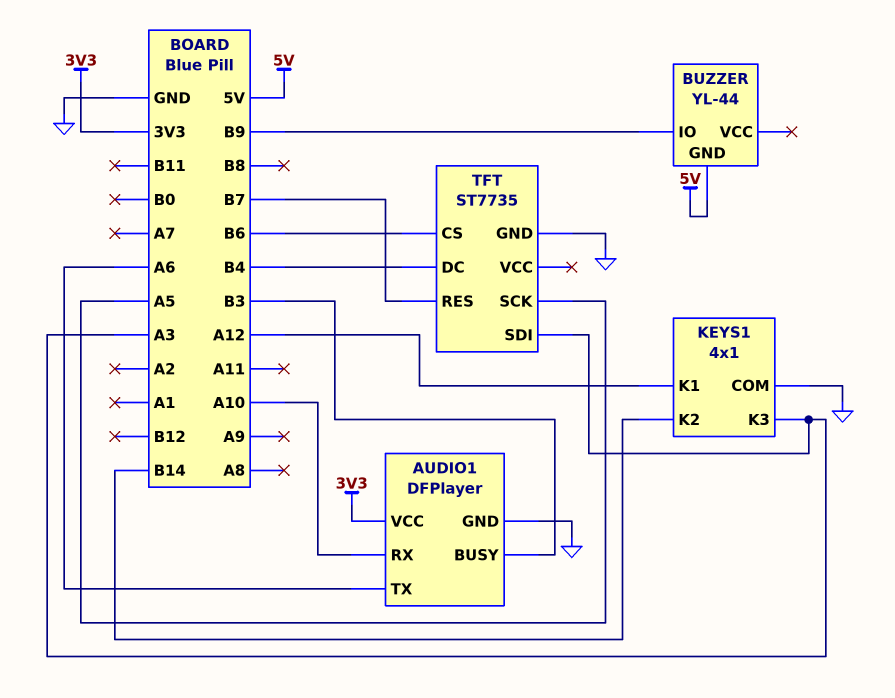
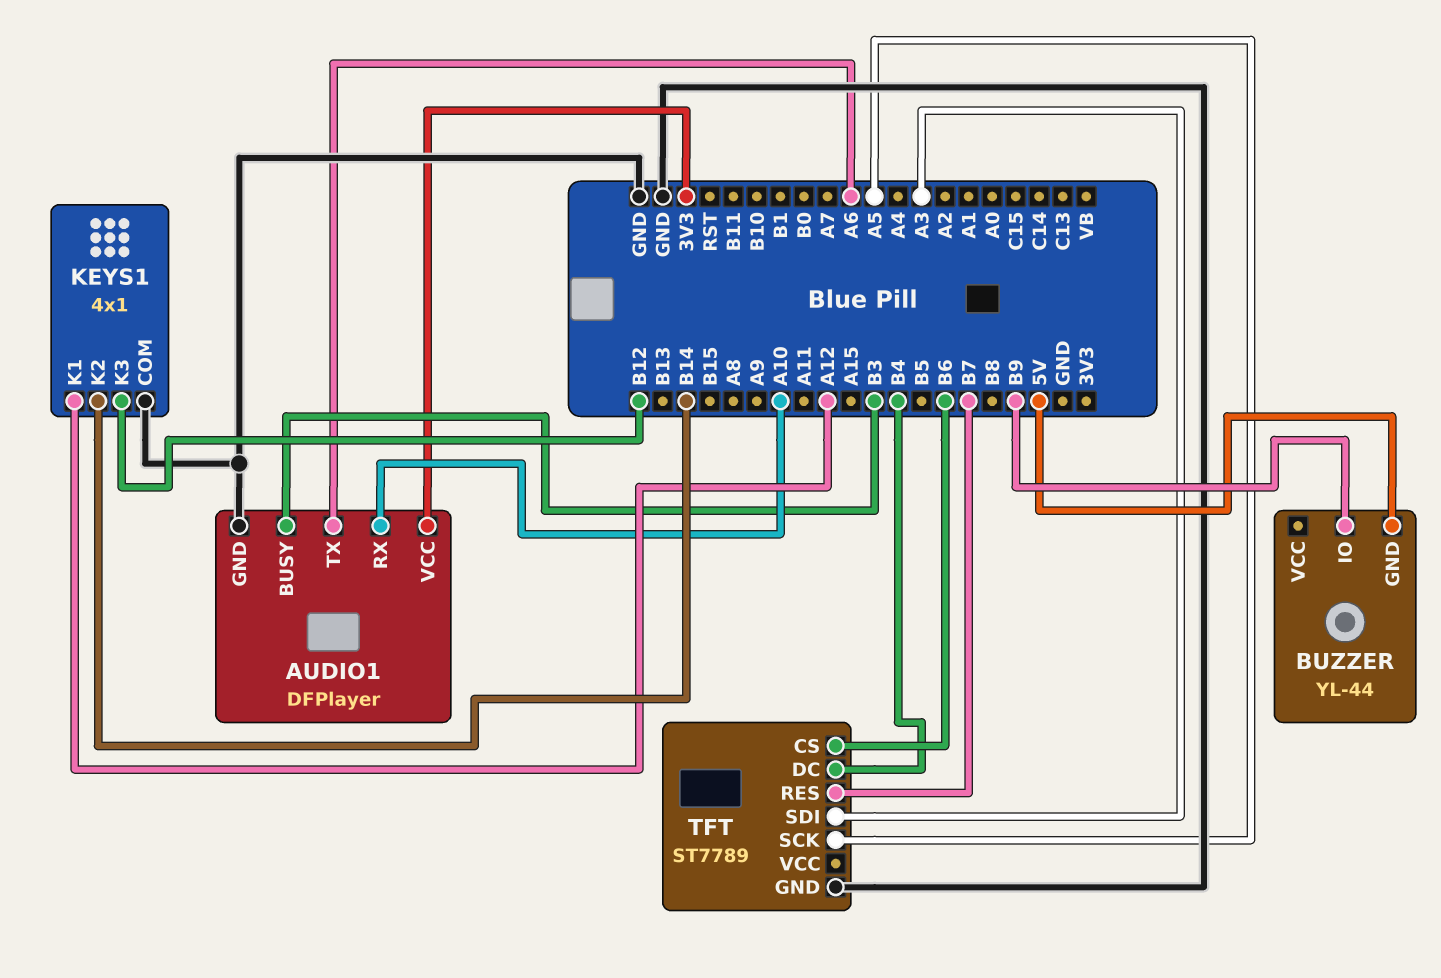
KEYS1 pin K3: A3 -> B12
TFT: ST7735 -> ST7789

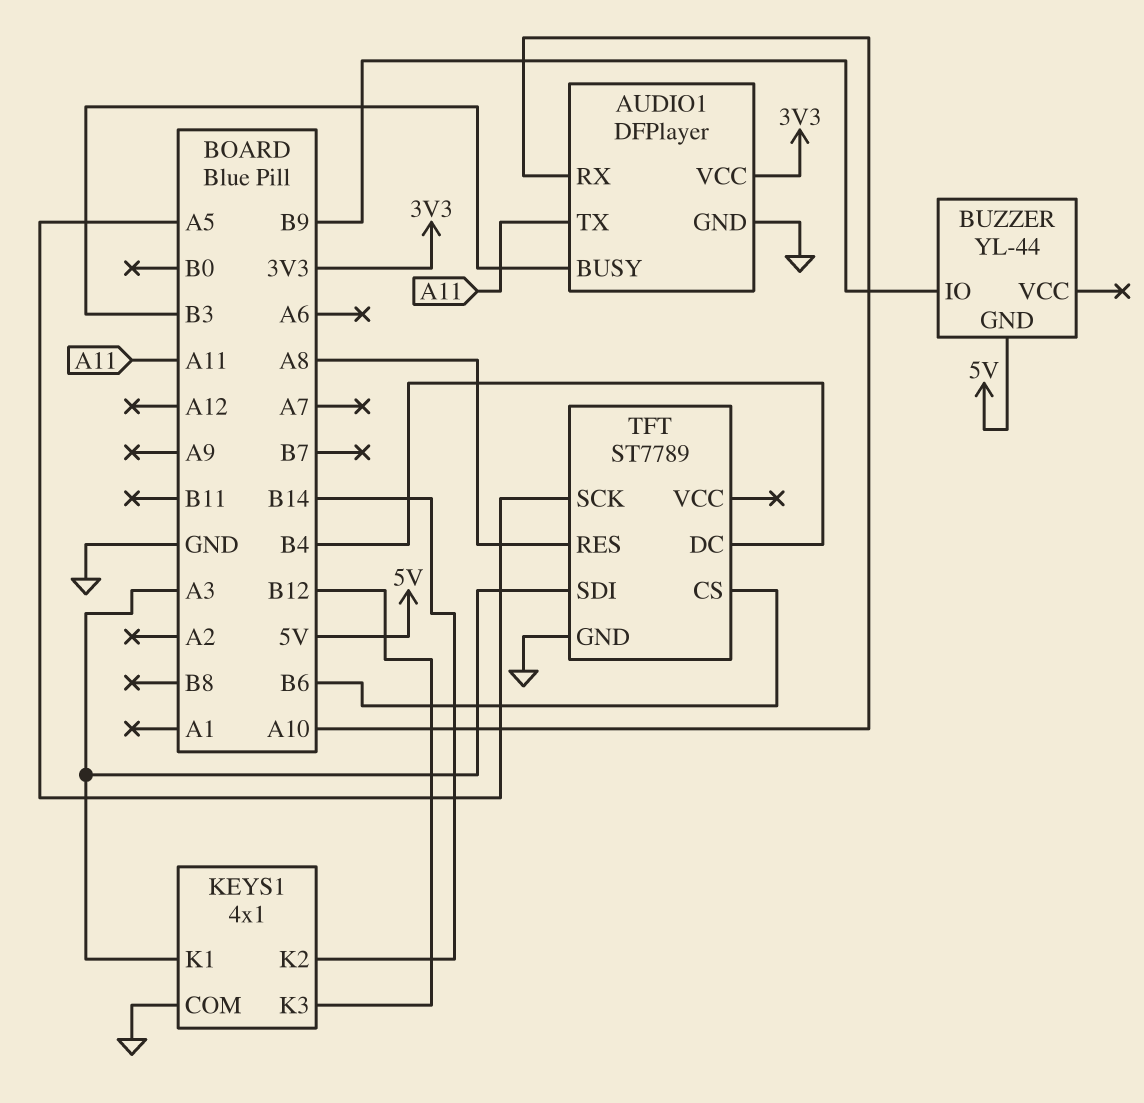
AUDIO1 pin TX: A6 -> A11
KEYS1 pin K1: A12 -> A3
TFT pin RES: B7 -> A8

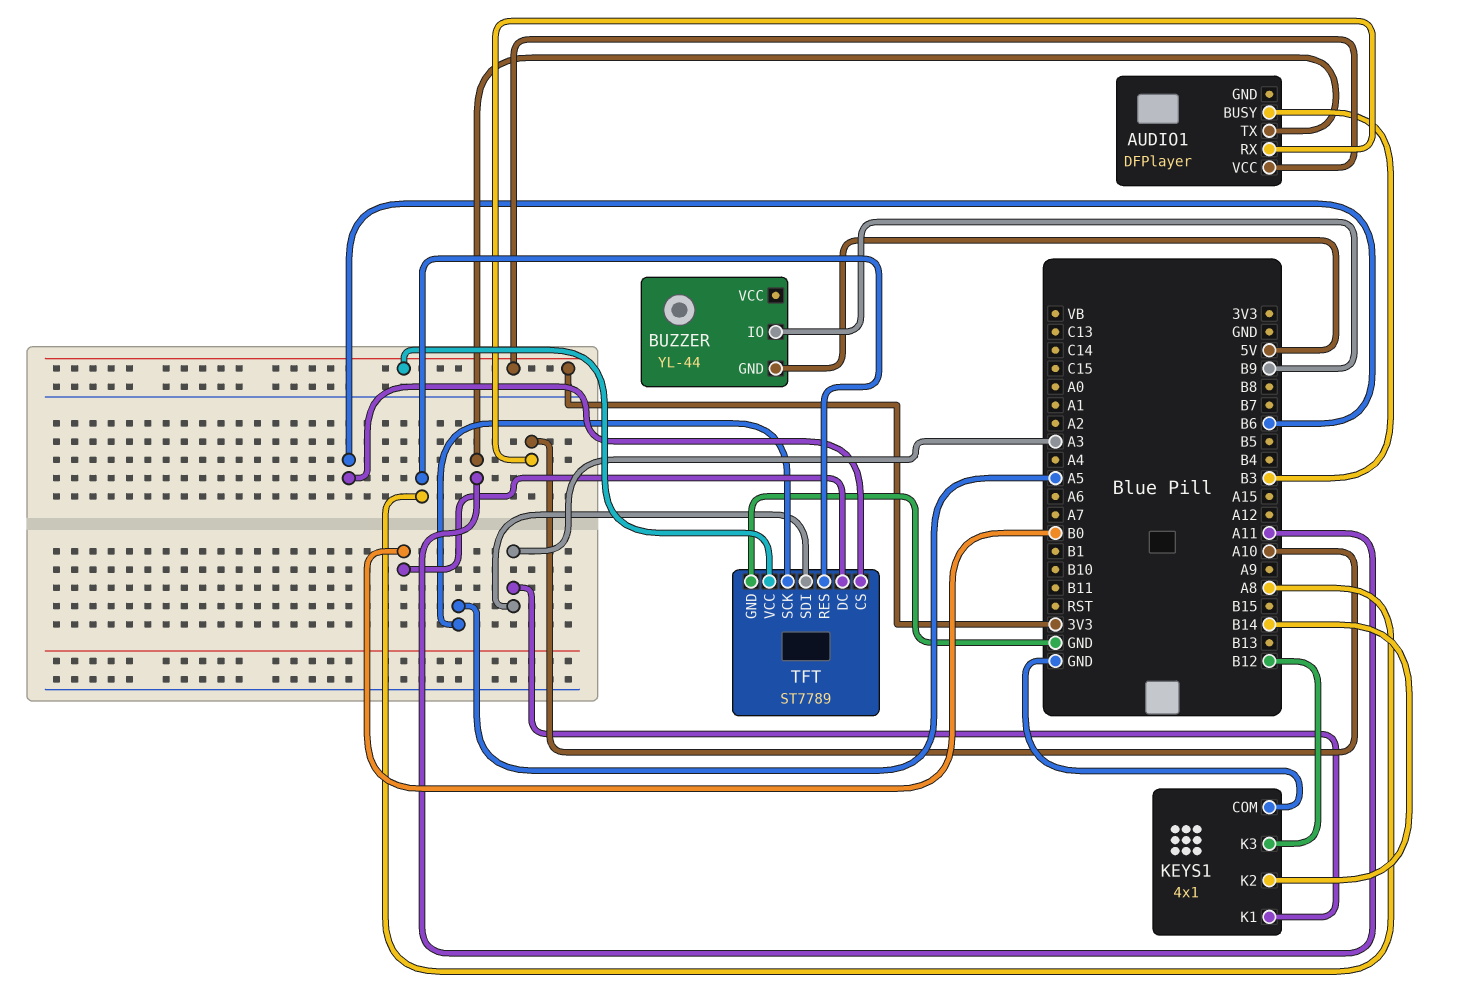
AUDIO1 pin GND: GND -> none
TFT pin DC: B4 -> B0
TFT pin VCC: none -> 3V3

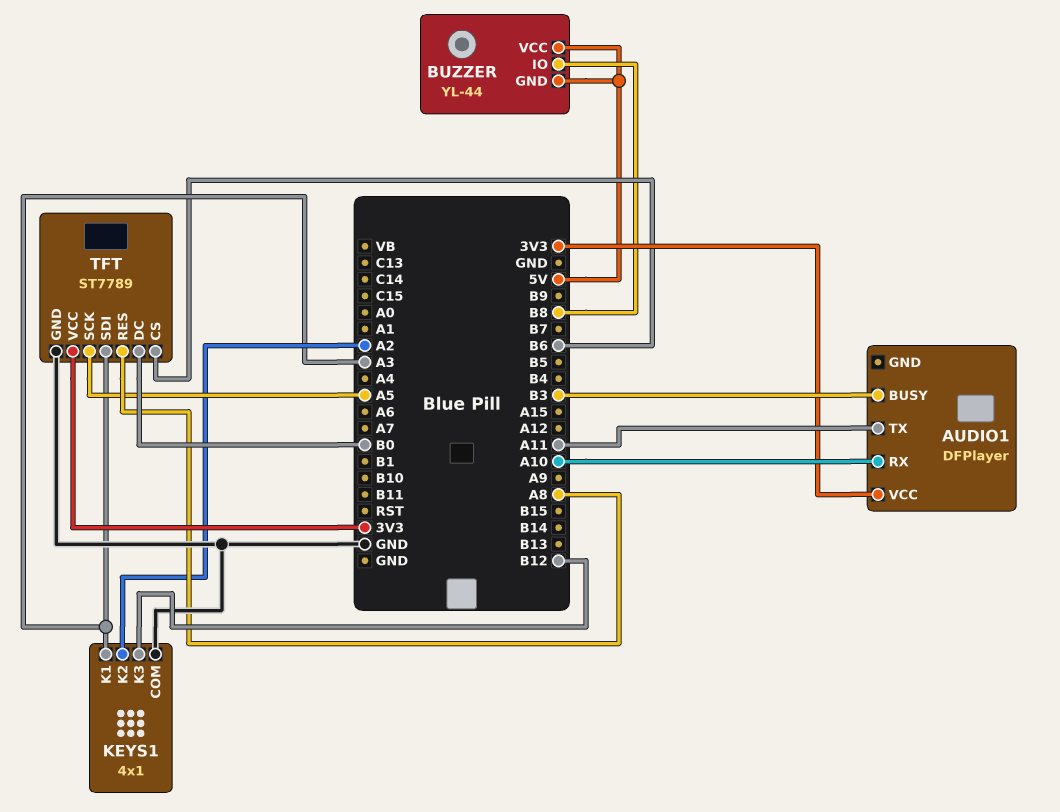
BUZZER pin IO: B9 -> B8
BUZZER pin VCC: none -> 5V
KEYS1 pin K2: B14 -> A2

